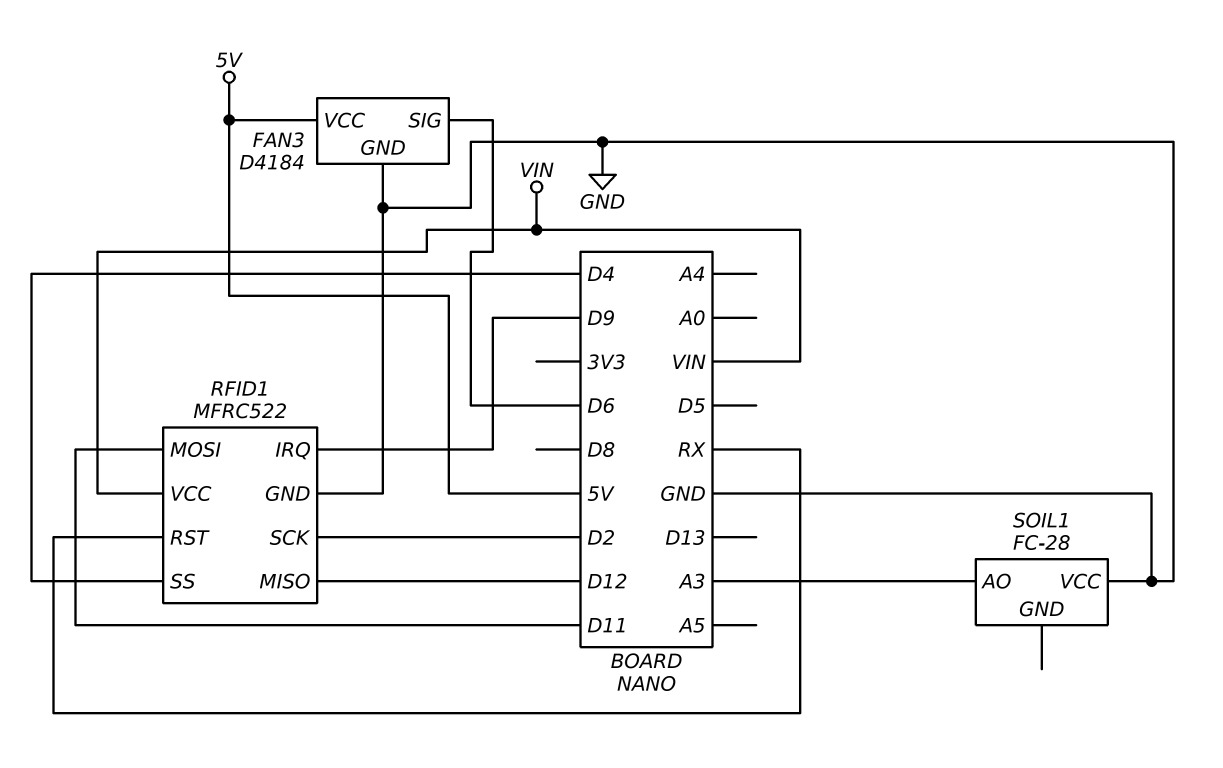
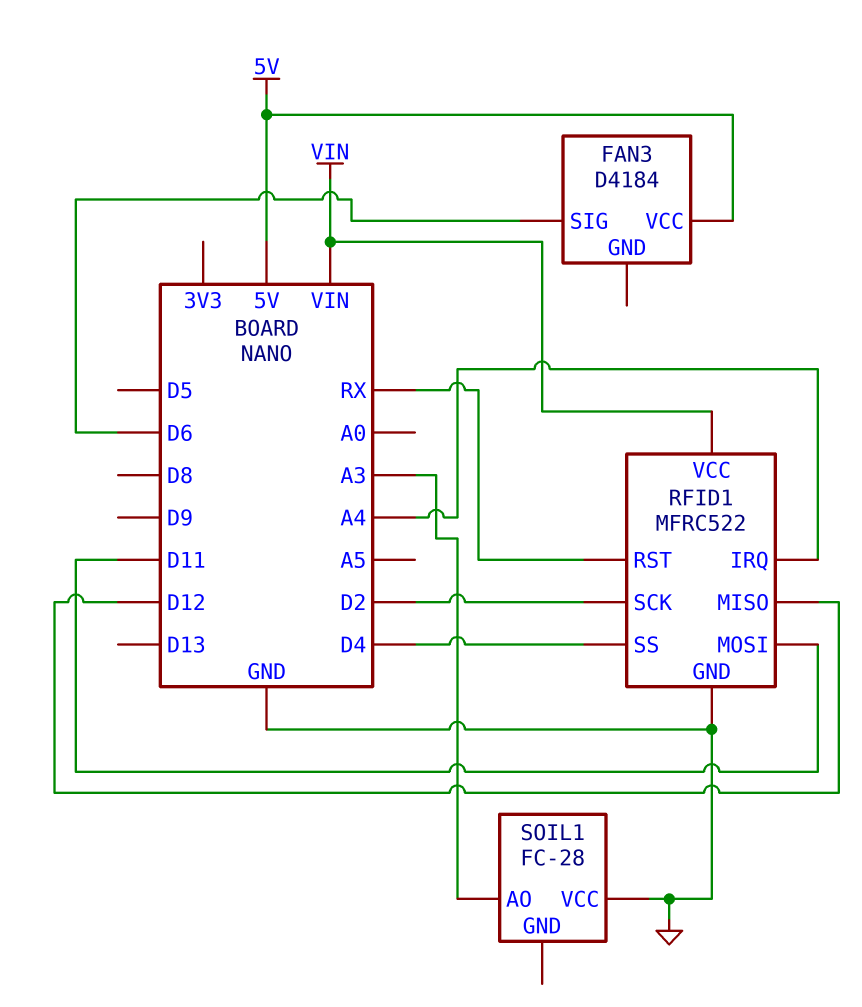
FAN3 pin GND: GND -> none
RFID1 pin IRQ: D9 -> A4

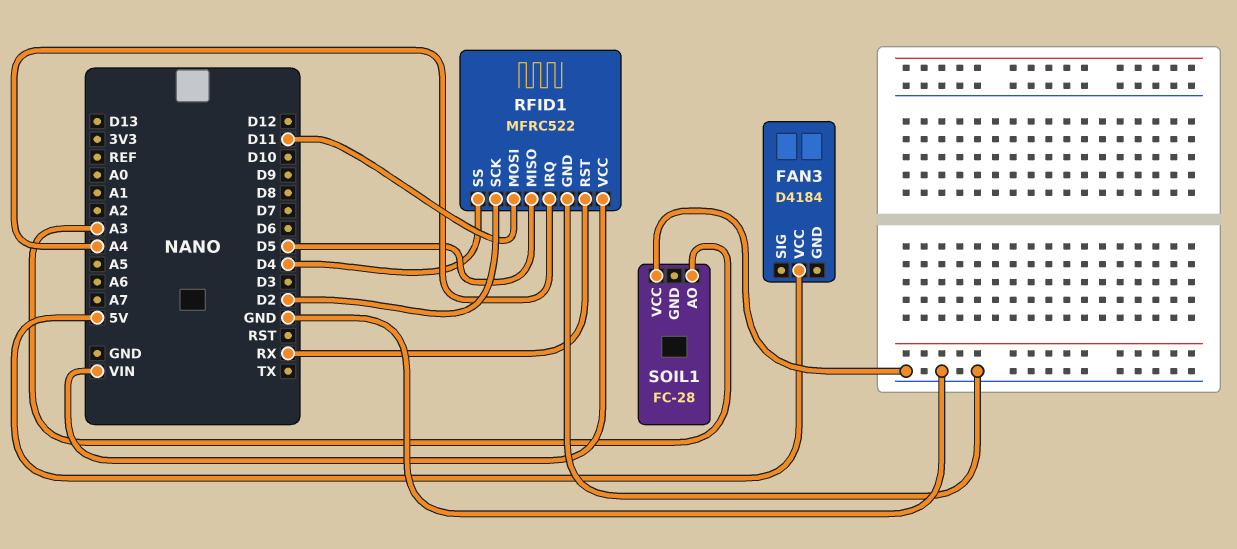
FAN3 pin SIG: D6 -> none
RFID1 pin MISO: D12 -> D5

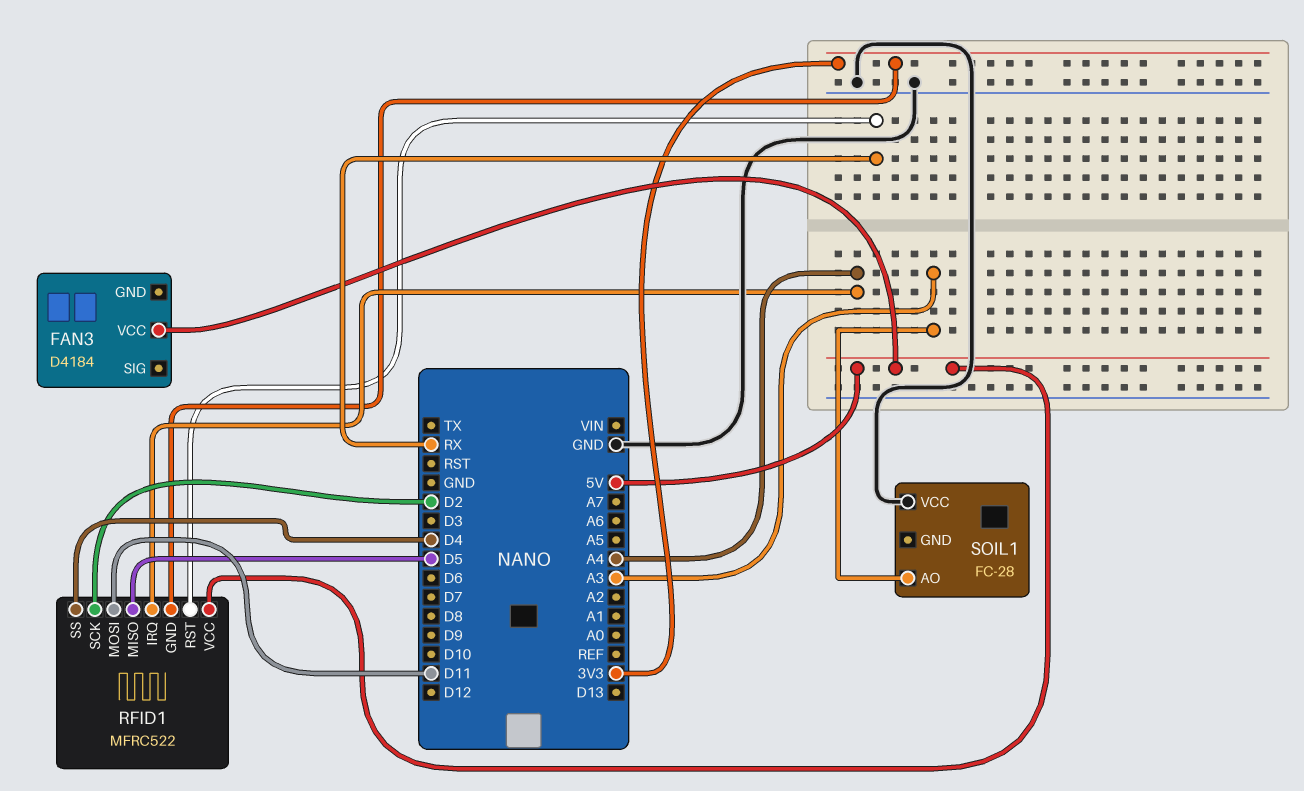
RFID1 pin GND: GND -> 3V3
RFID1 pin VCC: VIN -> 5V

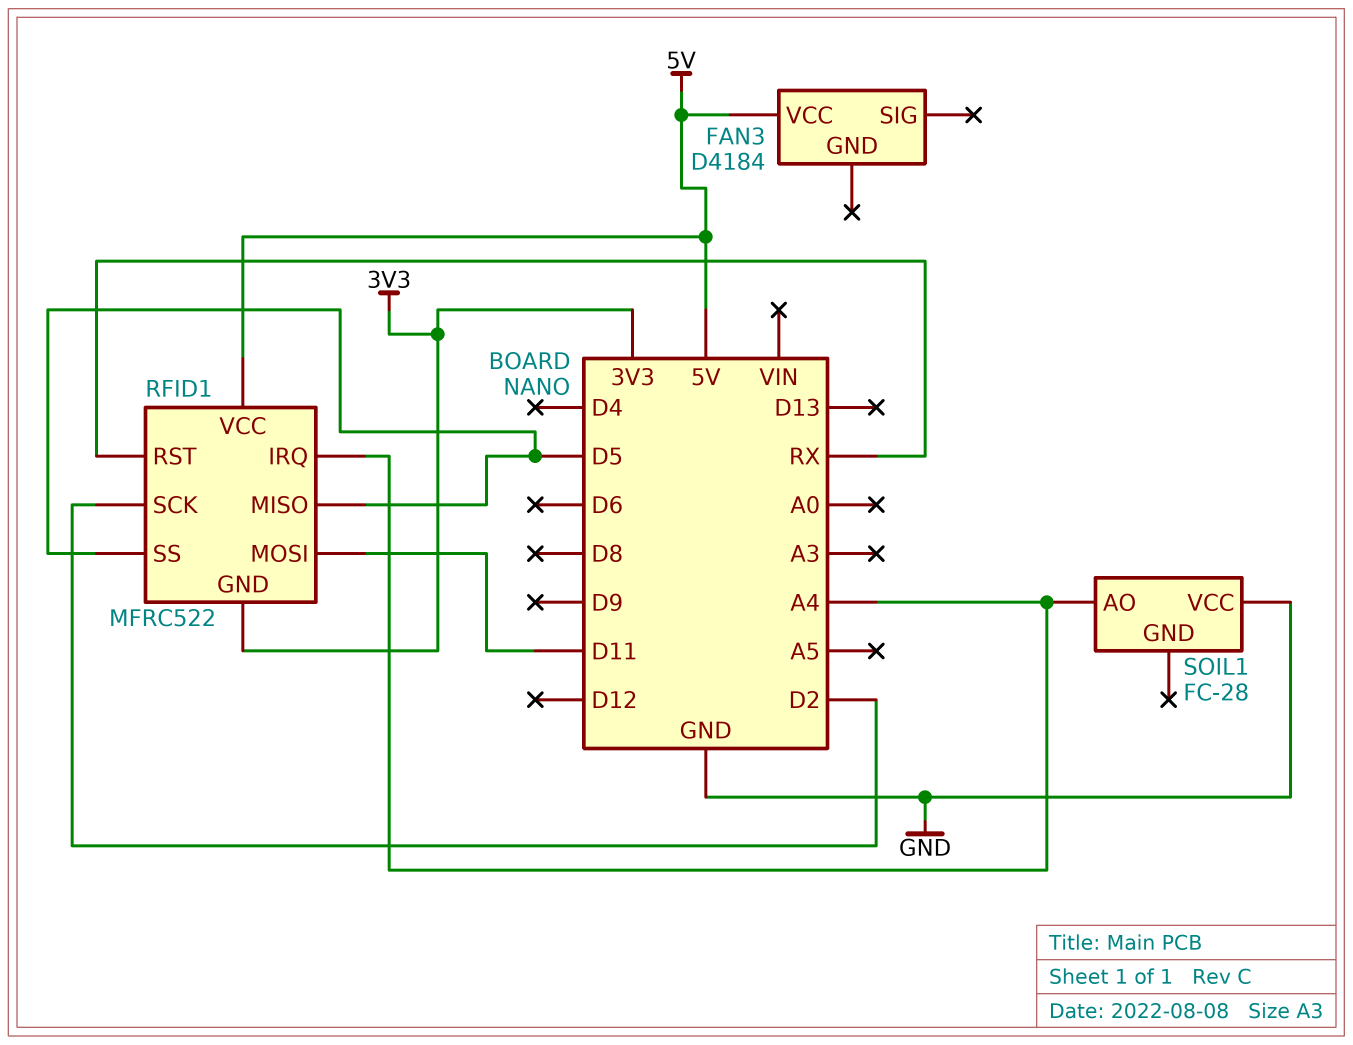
RFID1 pin SS: D4 -> D5
SOIL1 pin AO: A3 -> A4

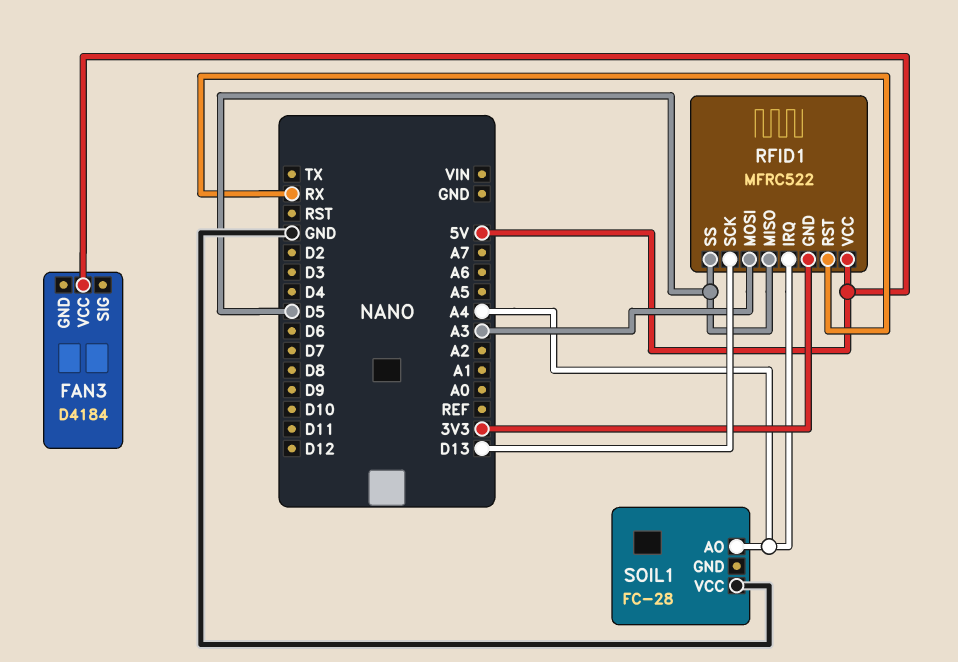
RFID1 pin MOSI: D11 -> A3
RFID1 pin SCK: D2 -> D13

